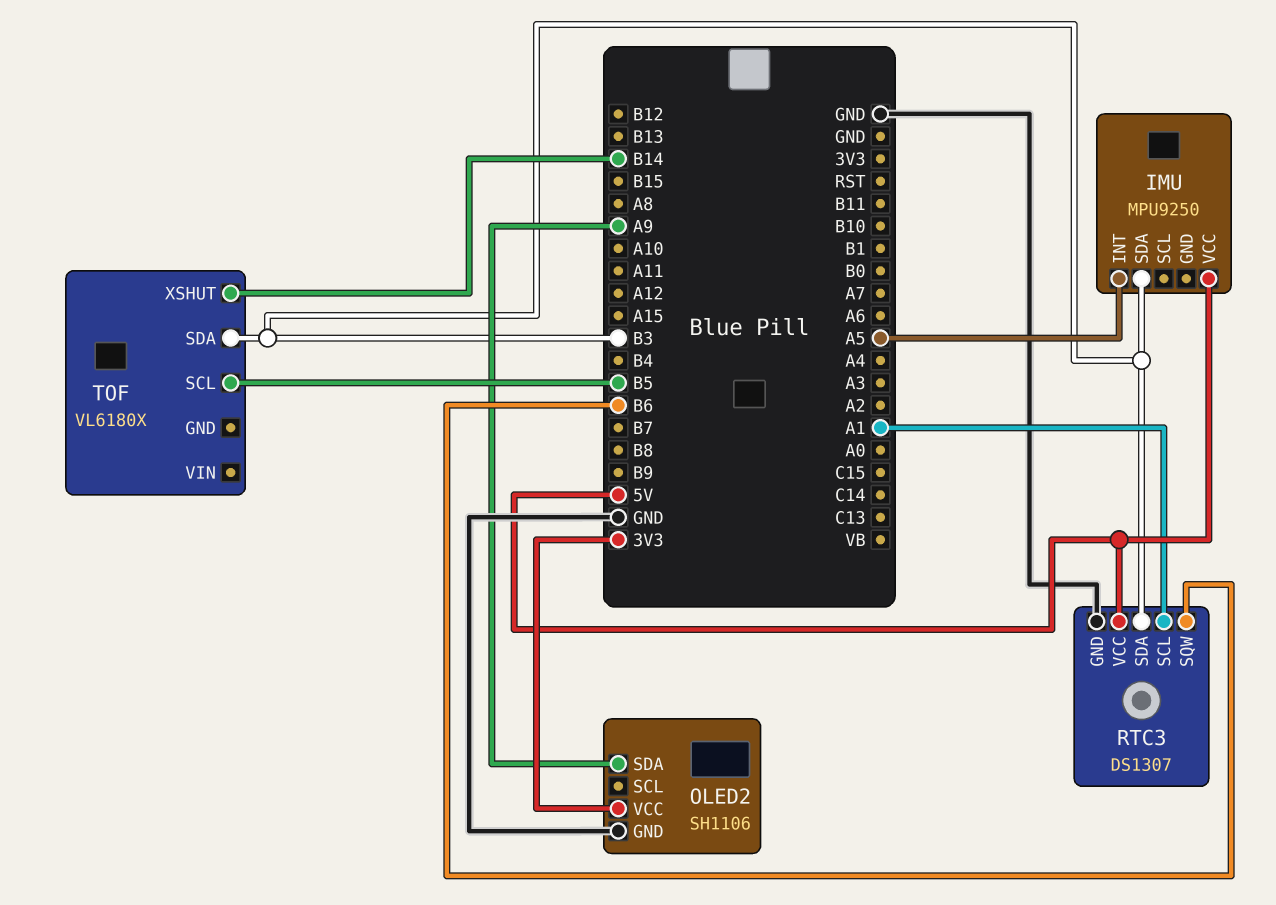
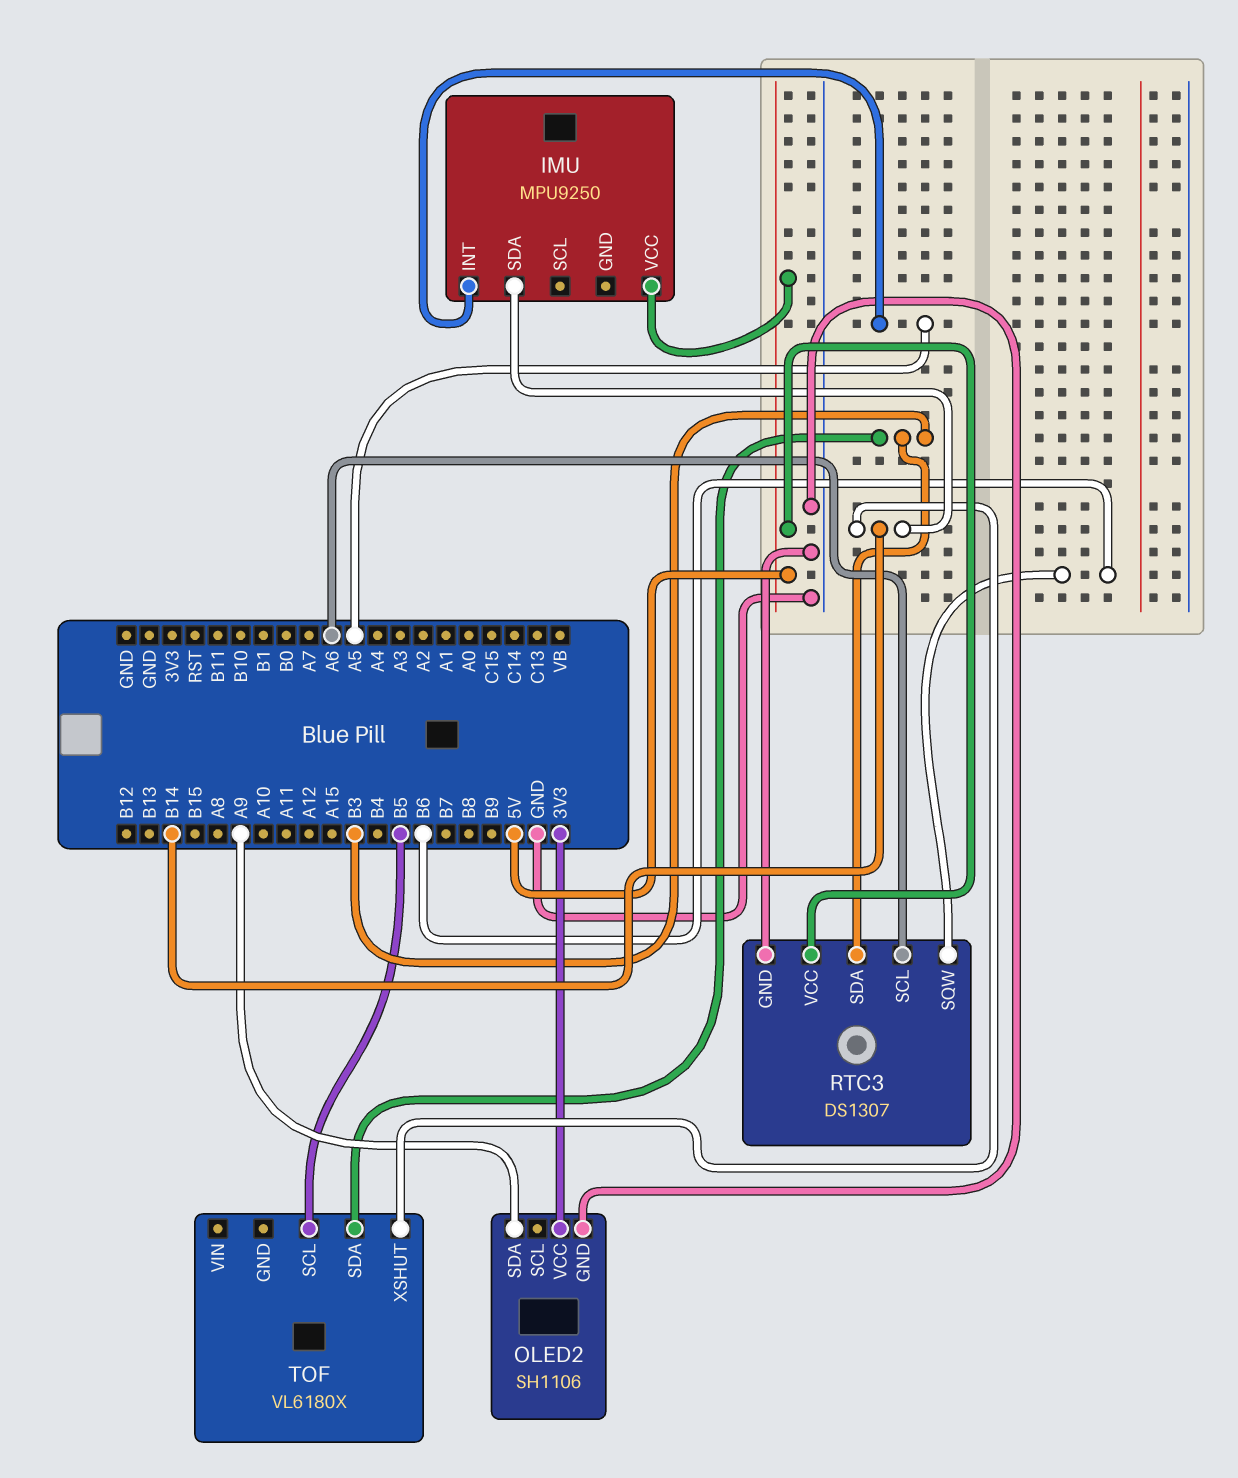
IMU pin SDA: B3 -> B14
RTC3 pin SCL: A1 -> A6

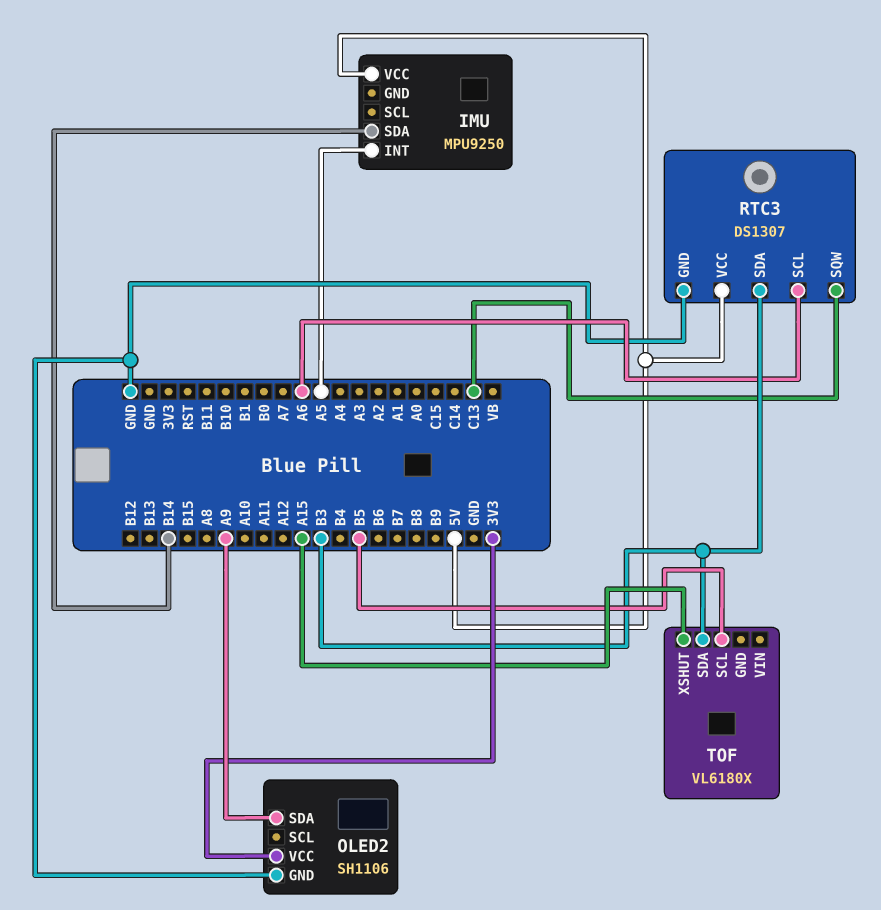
RTC3 pin SQW: B6 -> C13
TOF pin XSHUT: B14 -> A15

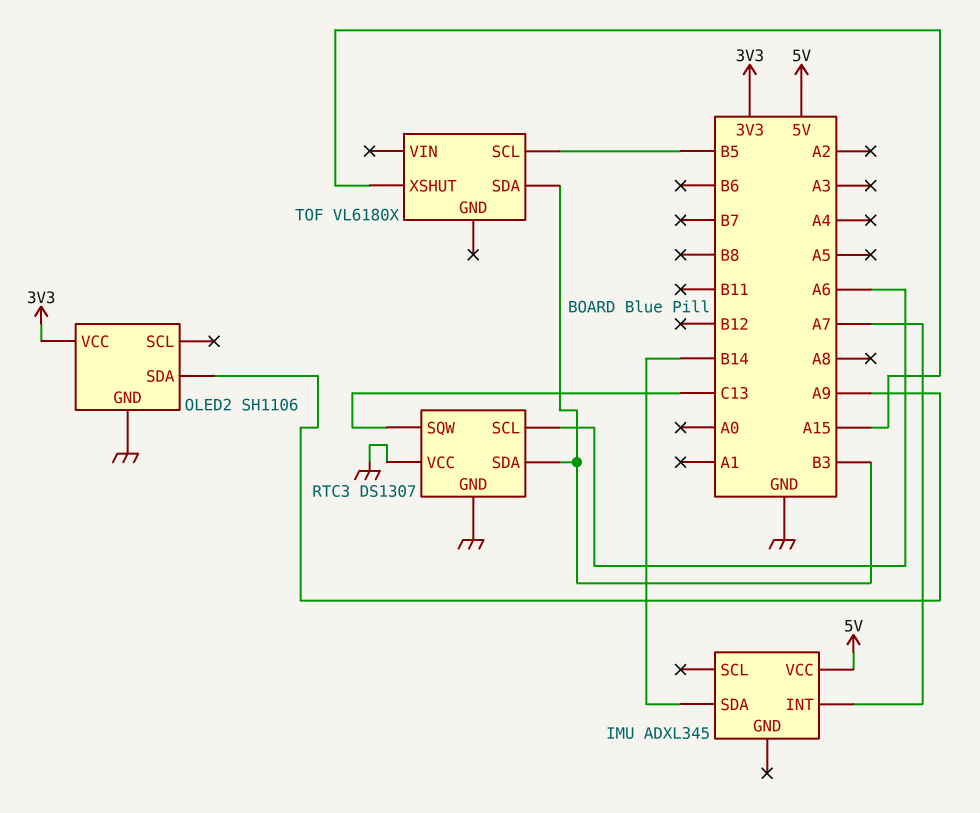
IMU: MPU9250 -> ADXL345
IMU pin INT: A5 -> A7
RTC3 pin VCC: 5V -> GND

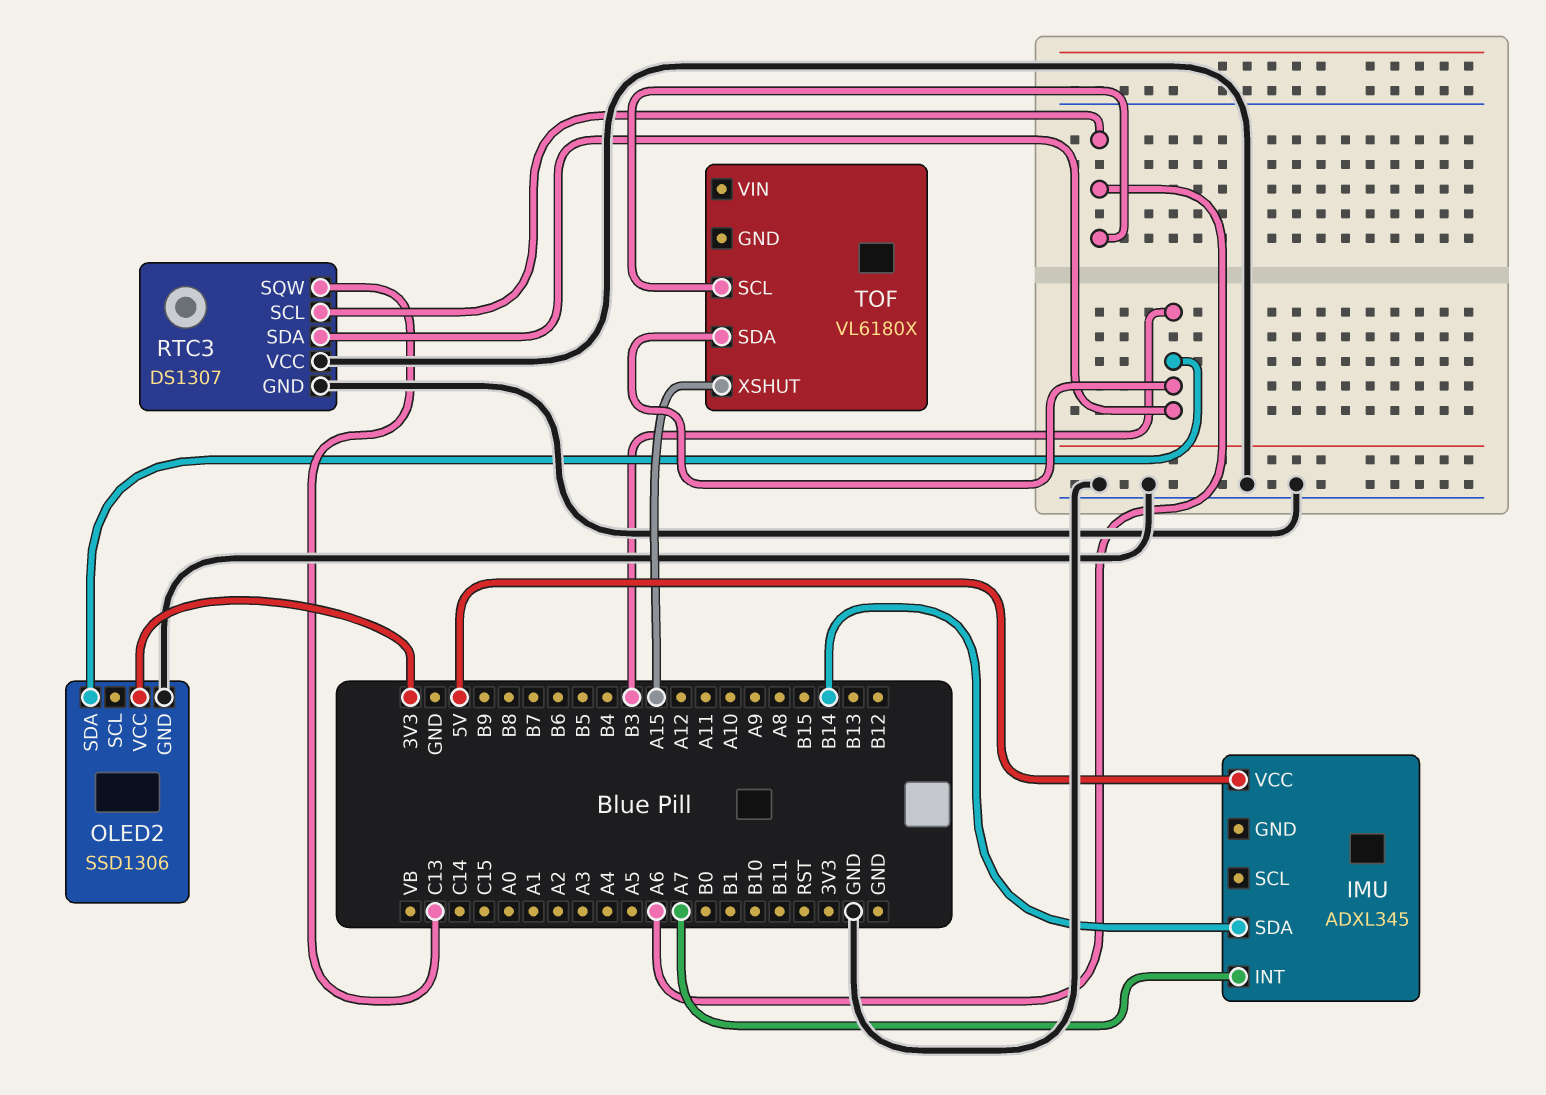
OLED2: SH1106 -> SSD1306
OLED2 pin SDA: A9 -> B3
TOF pin SCL: B5 -> A6

